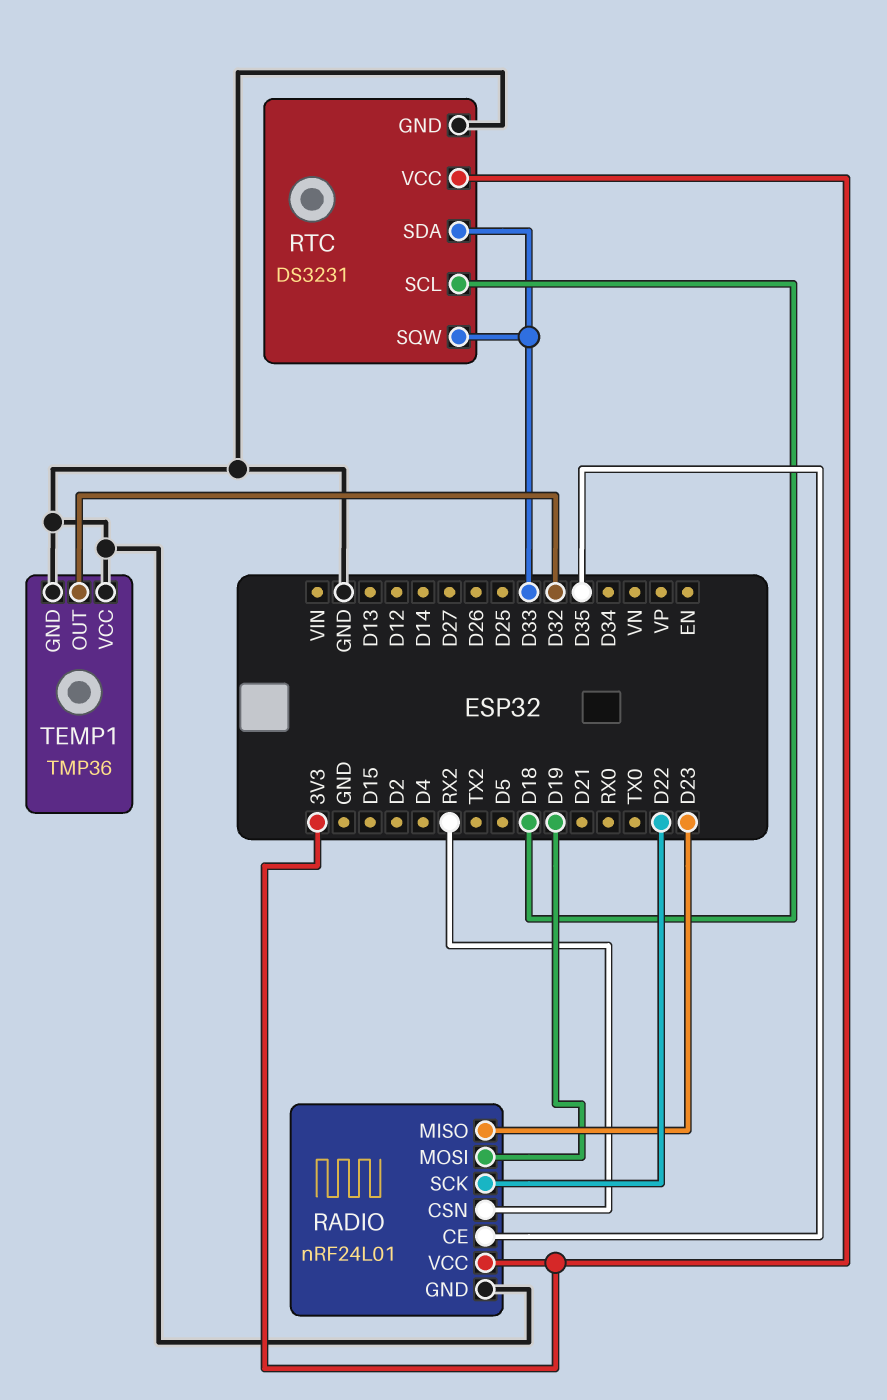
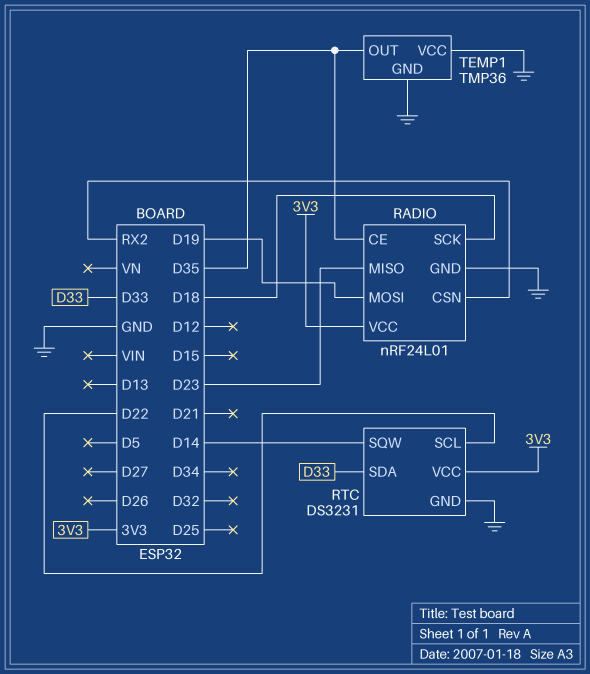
RADIO pin SCK: D22 -> D18
RTC pin SCL: D18 -> D22
RTC pin SQW: D33 -> D14
TEMP1 pin OUT: D32 -> D35

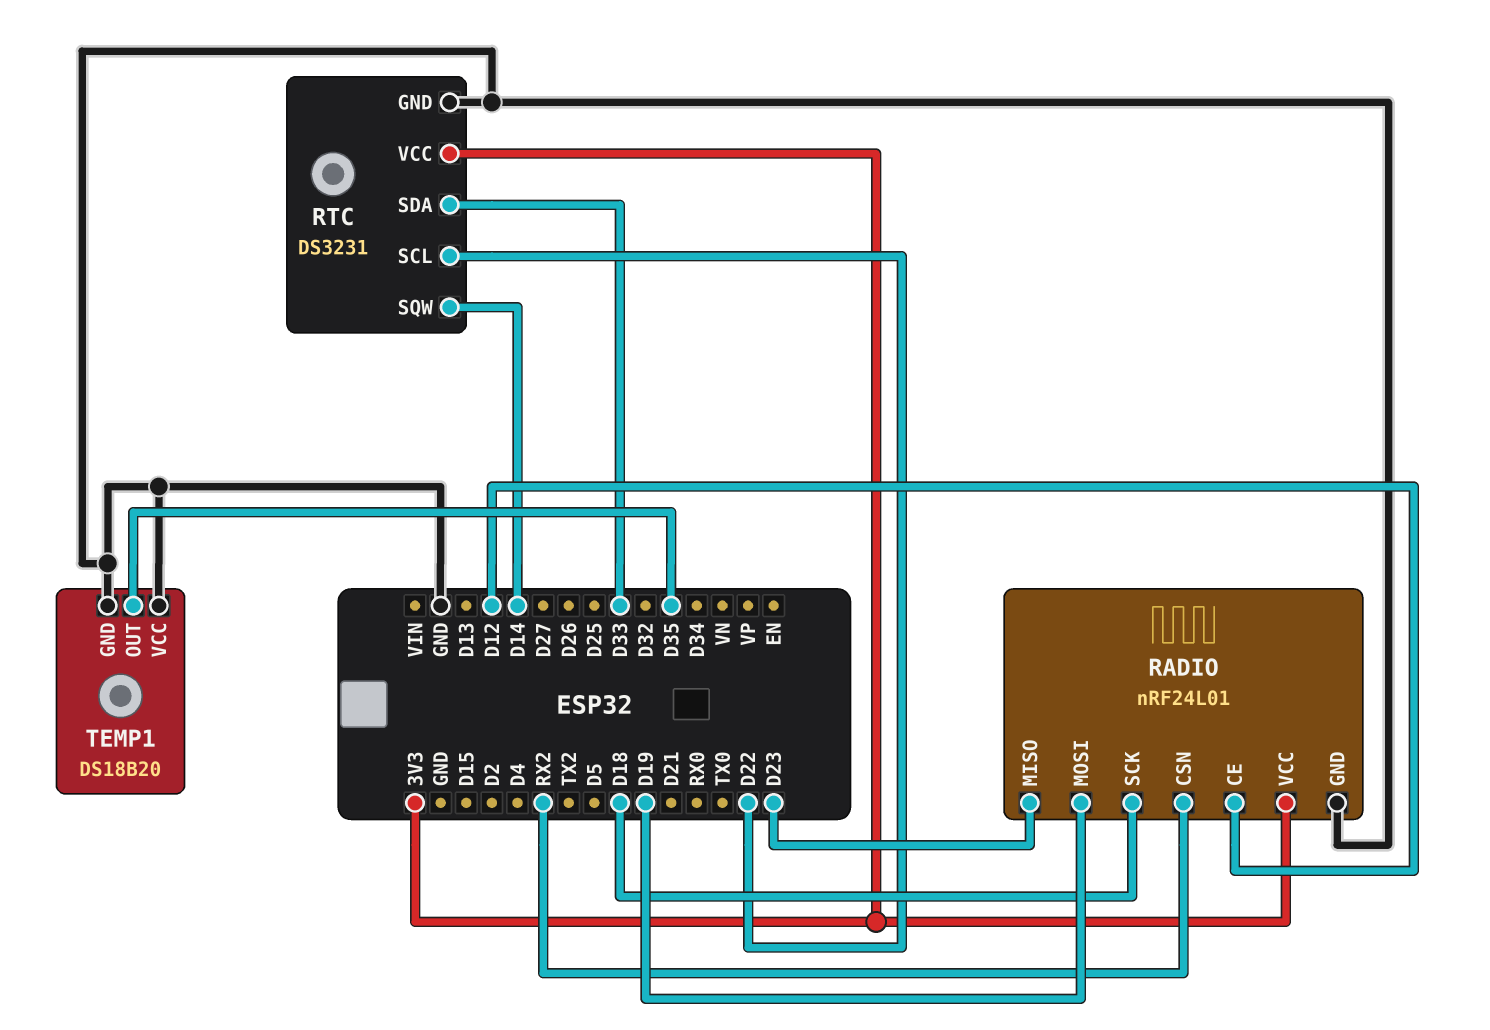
RADIO pin CE: D35 -> D12
TEMP1: TMP36 -> DS18B20

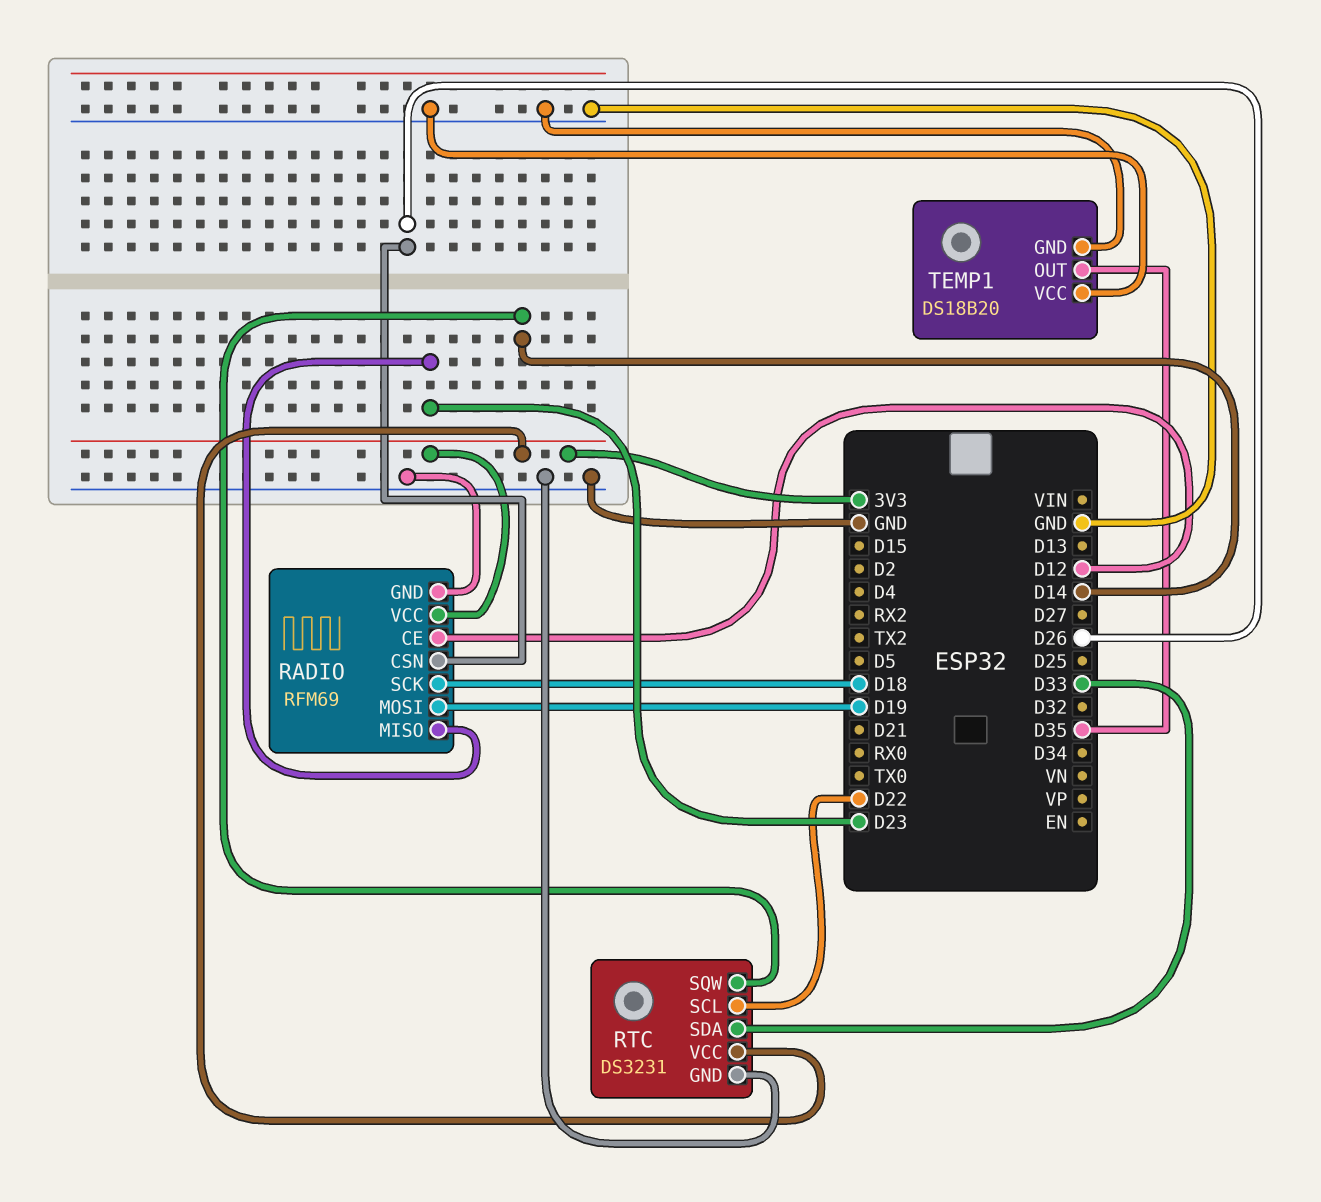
RADIO: nRF24L01 -> RFM69
RADIO pin CSN: RX2 -> D26

